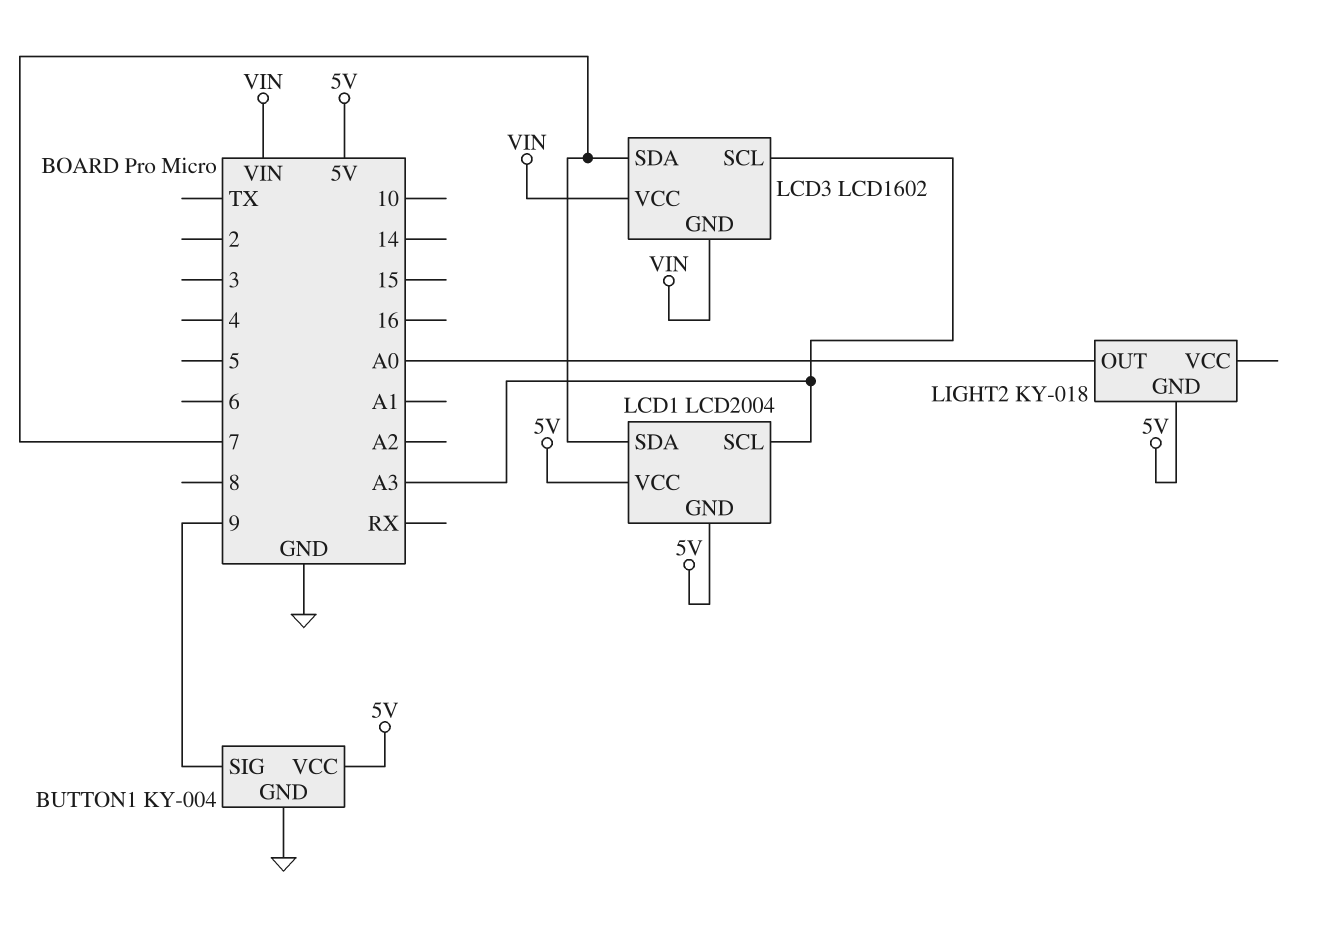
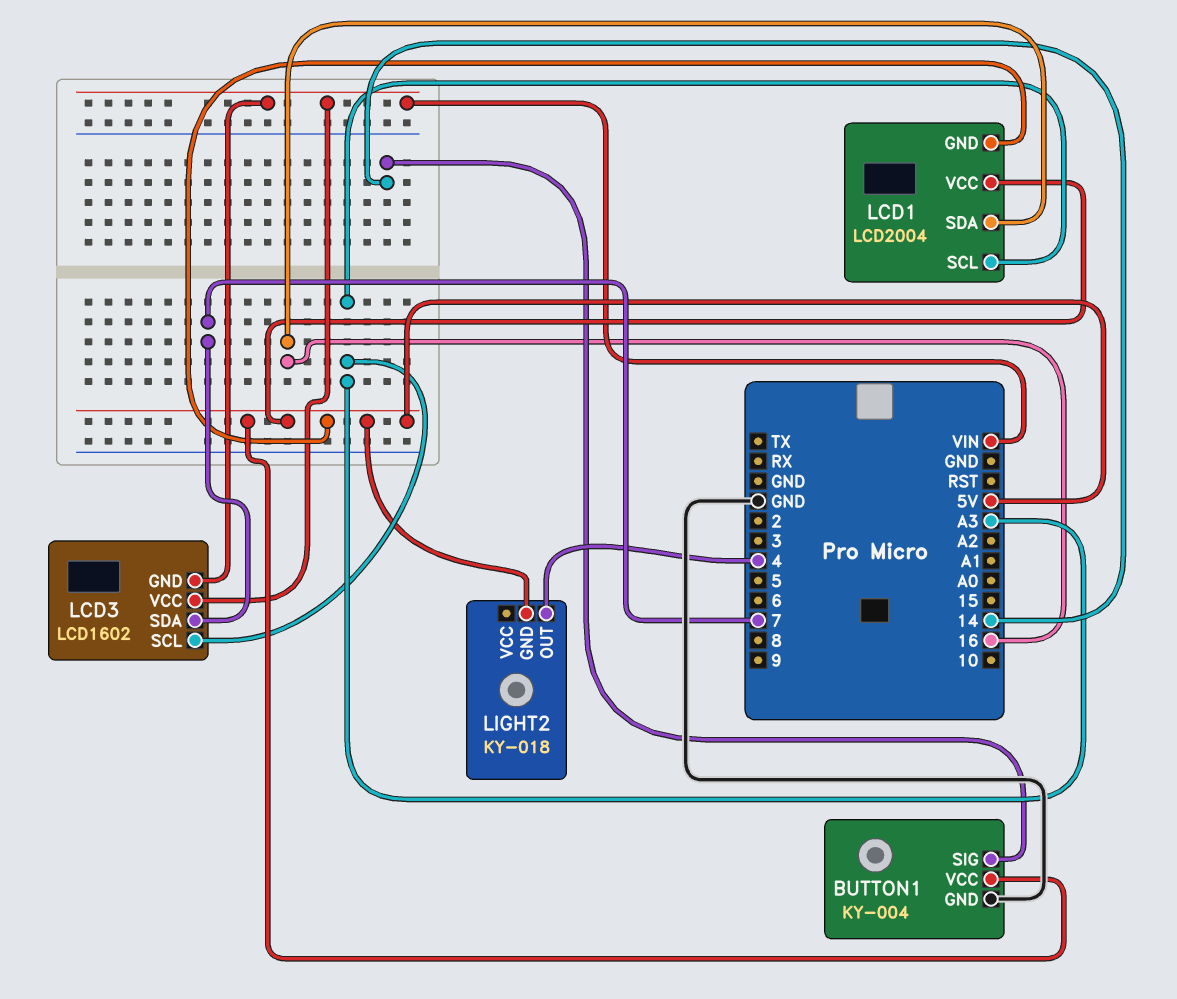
BUTTON1 pin SIG: 9 -> 14
LCD1 pin SDA: 7 -> 16
LIGHT2 pin OUT: A0 -> 4

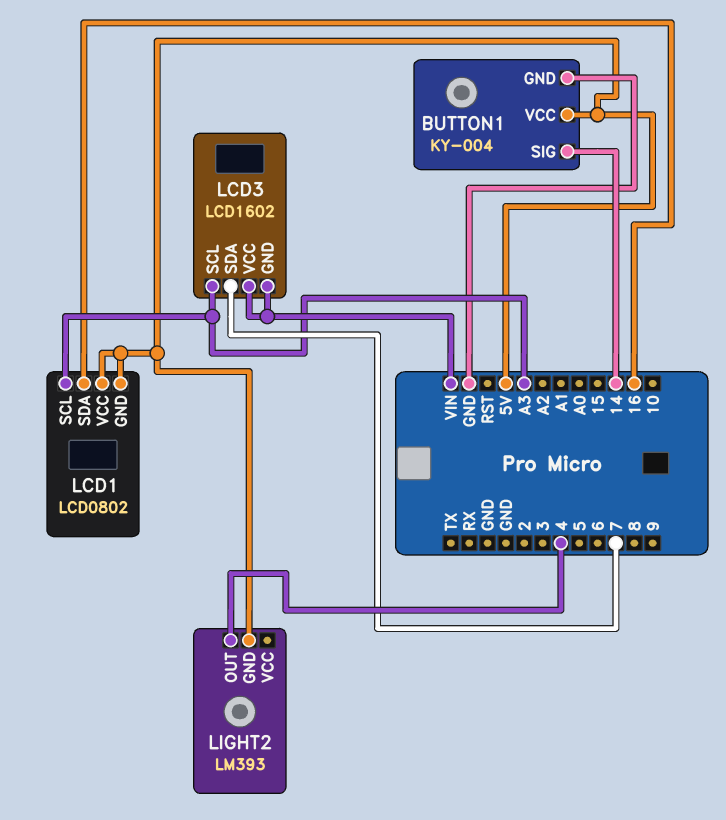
LCD1: LCD2004 -> LCD0802
LIGHT2: KY-018 -> LM393

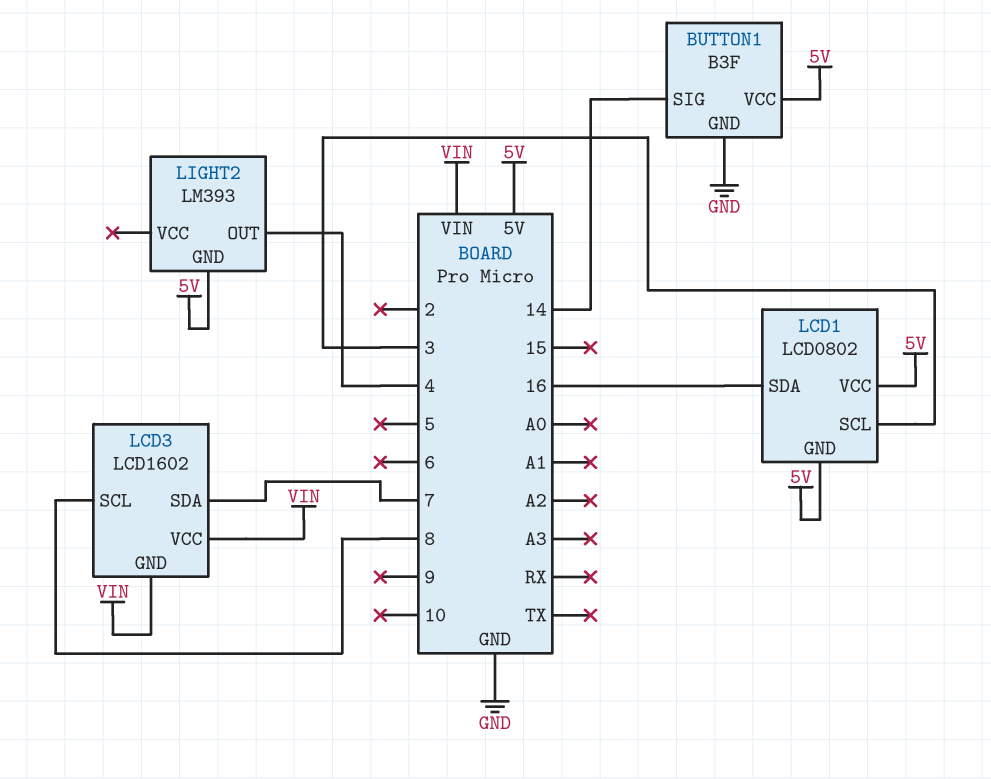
BUTTON1: KY-004 -> B3F
LCD1 pin SCL: A3 -> 3
LCD3 pin SCL: A3 -> 8

